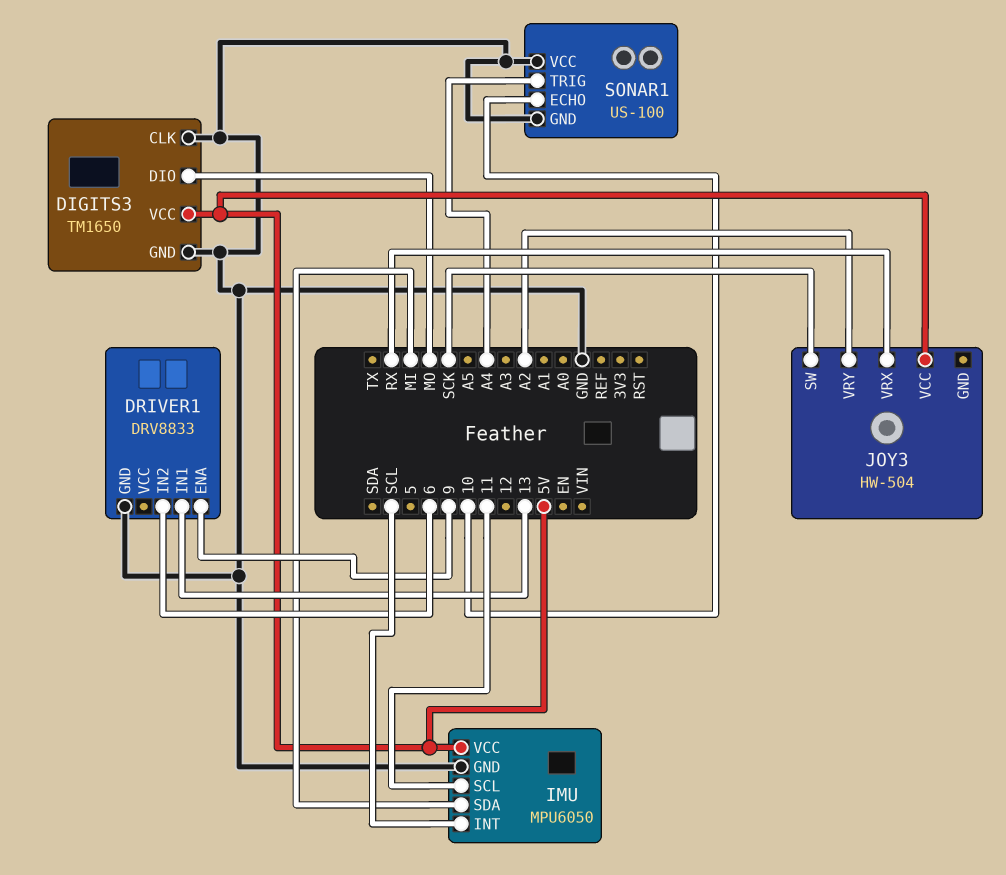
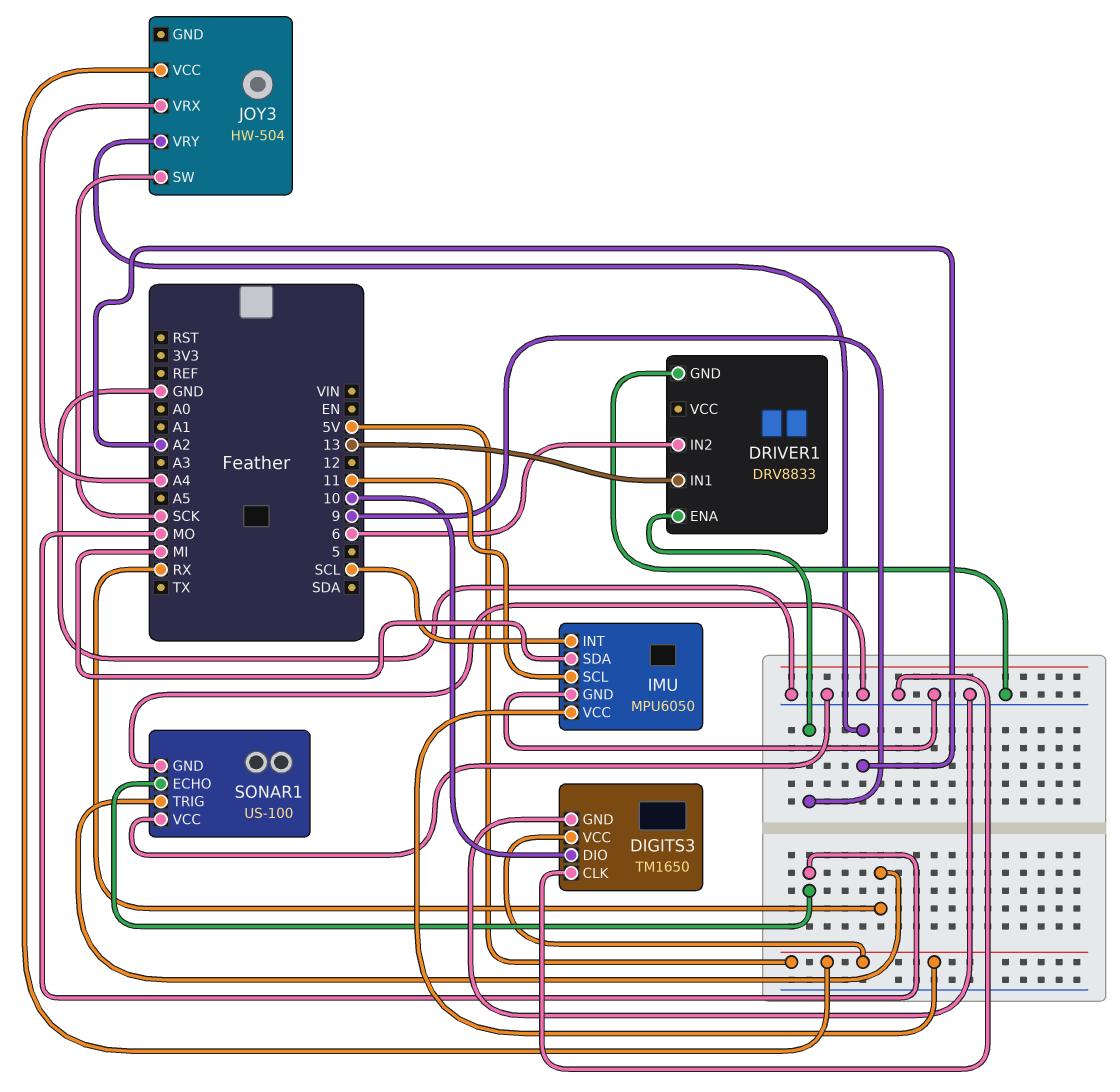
DIGITS3 pin DIO: MO -> 10
JOY3 pin VRX: RX -> A4
SONAR1 pin ECHO: 10 -> MO
SONAR1 pin TRIG: A4 -> RX

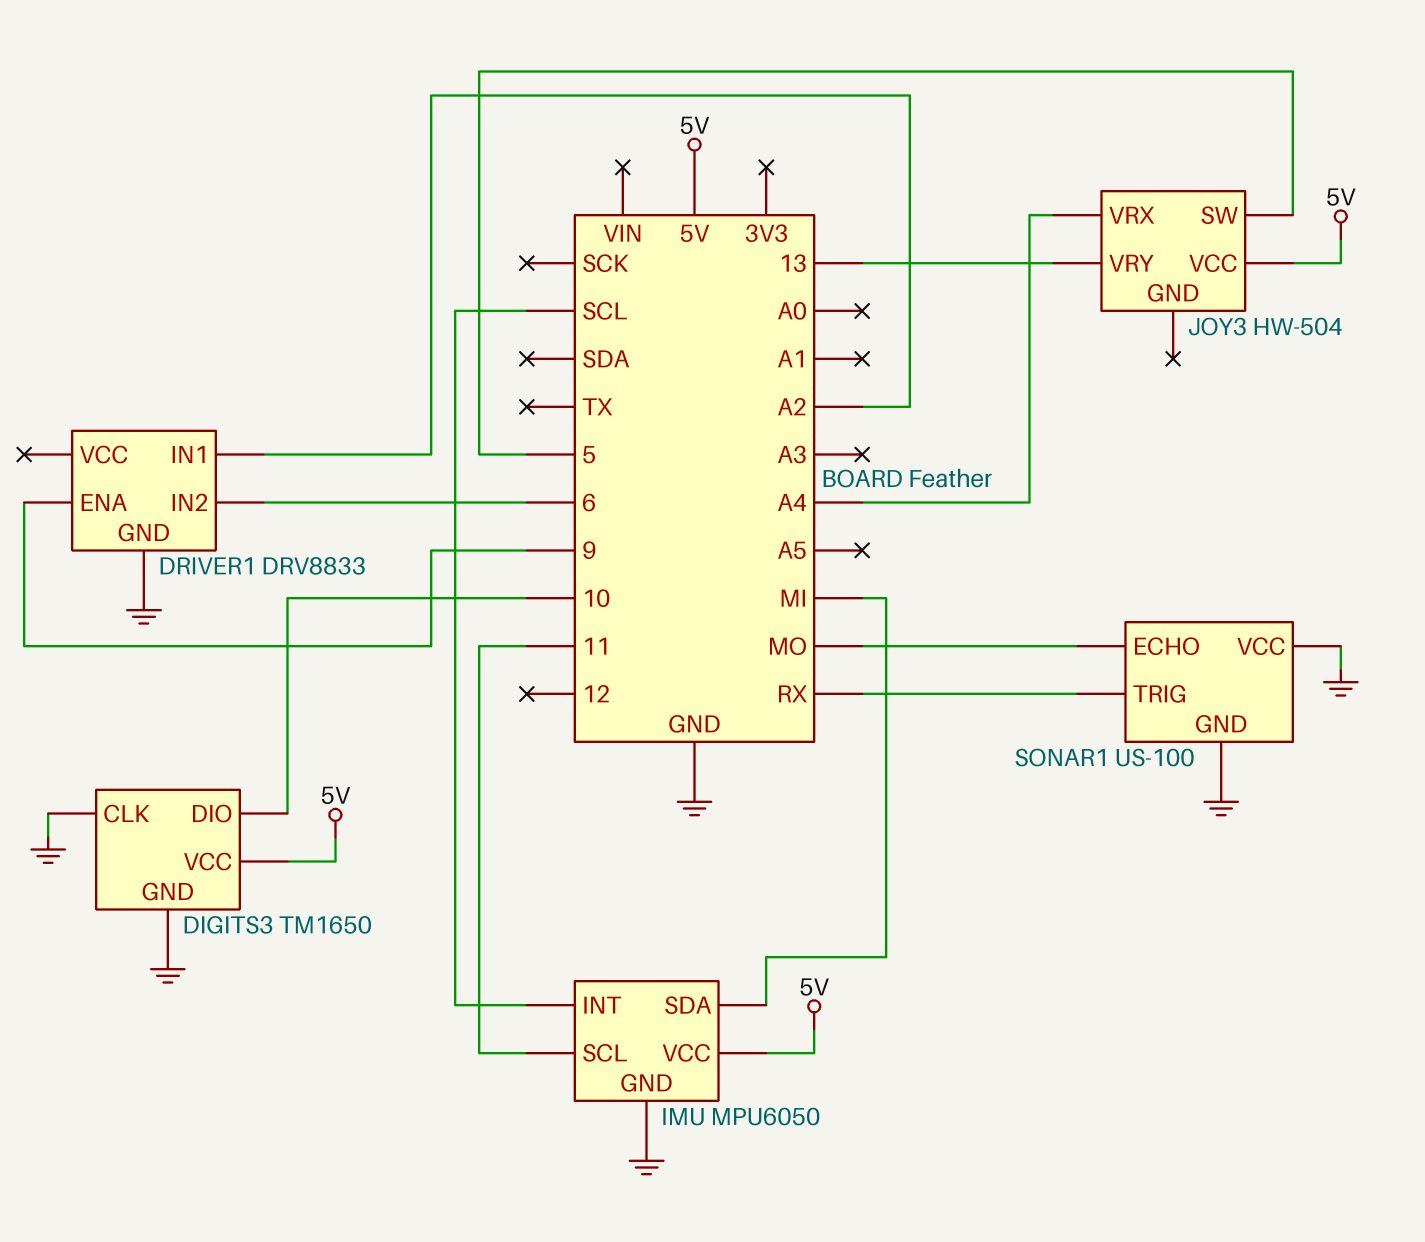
DRIVER1 pin IN1: 13 -> A2
JOY3 pin SW: SCK -> 5
JOY3 pin VRY: A2 -> 13

